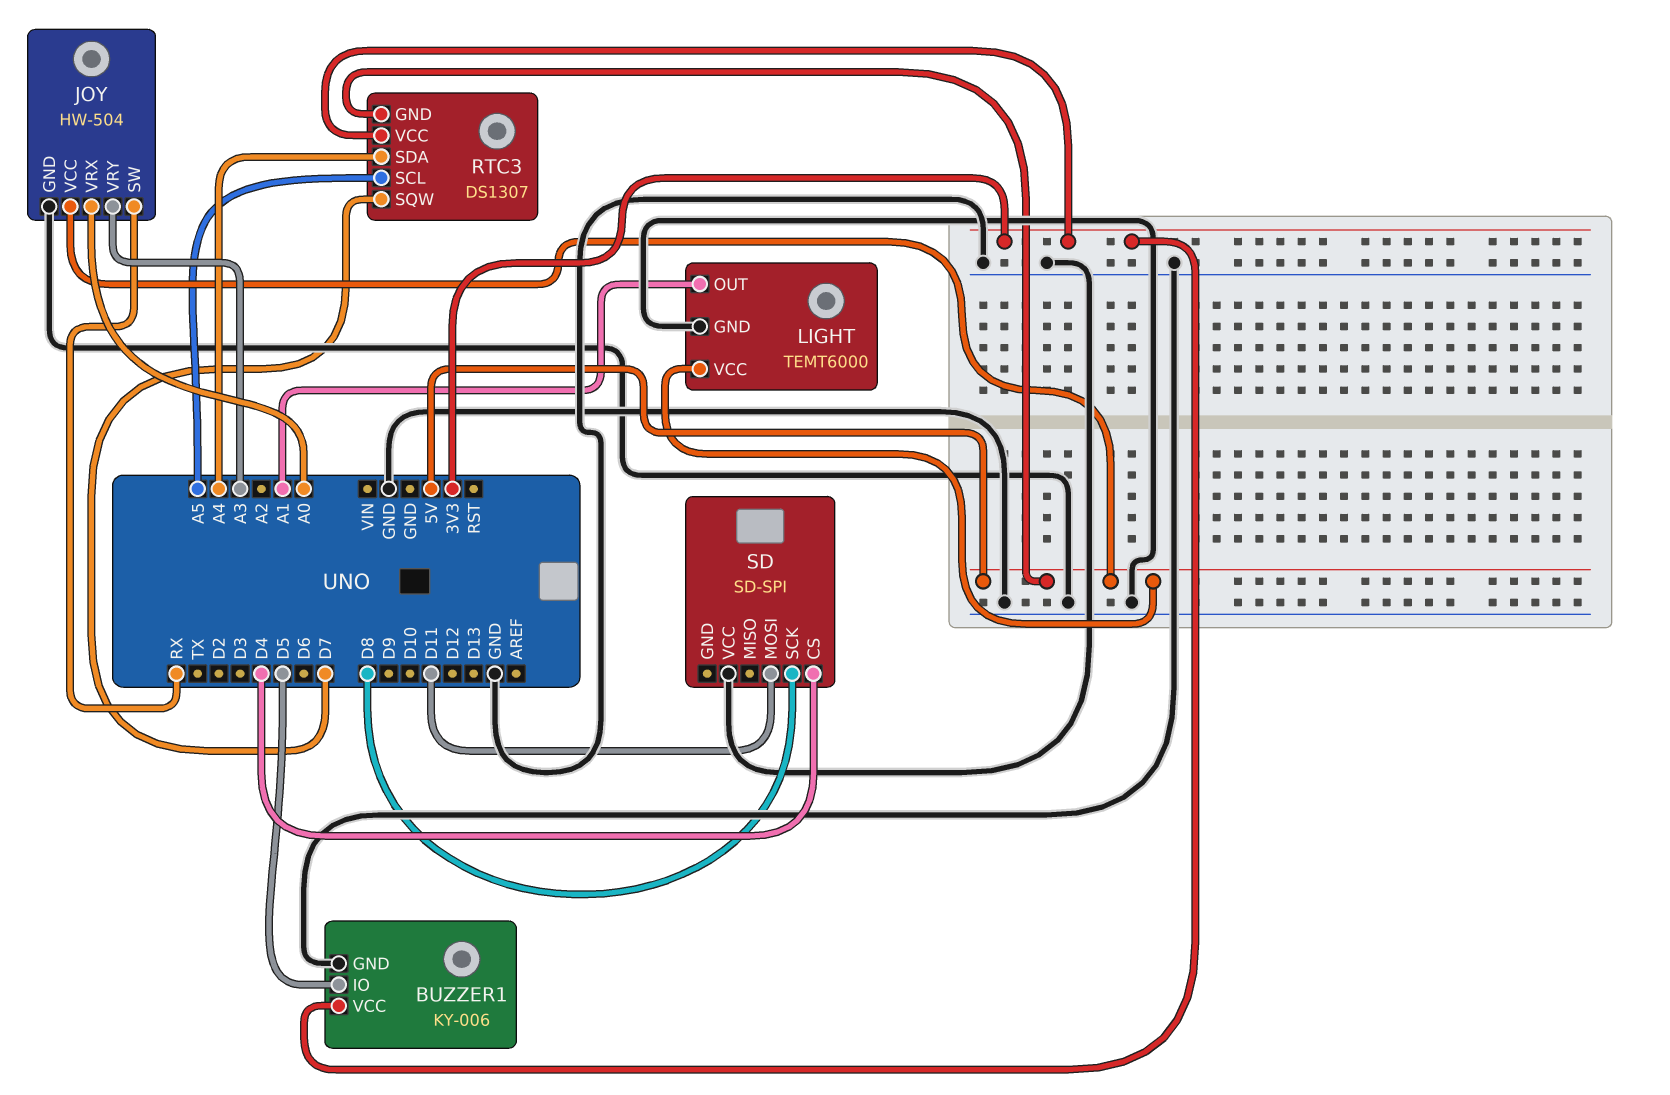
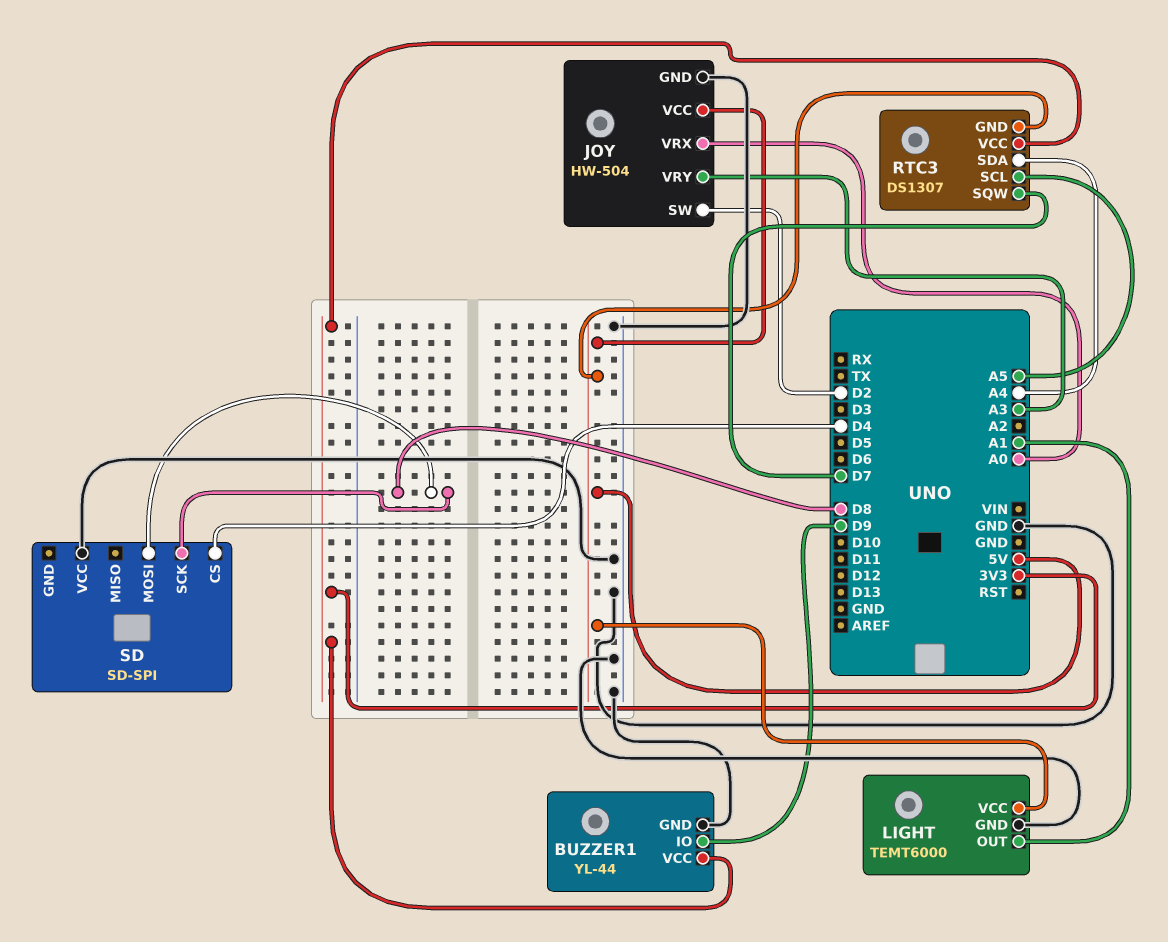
BUZZER1: KY-006 -> YL-44
BUZZER1 pin IO: D5 -> D9
JOY pin SW: RX -> D2
SD pin MOSI: D11 -> D8

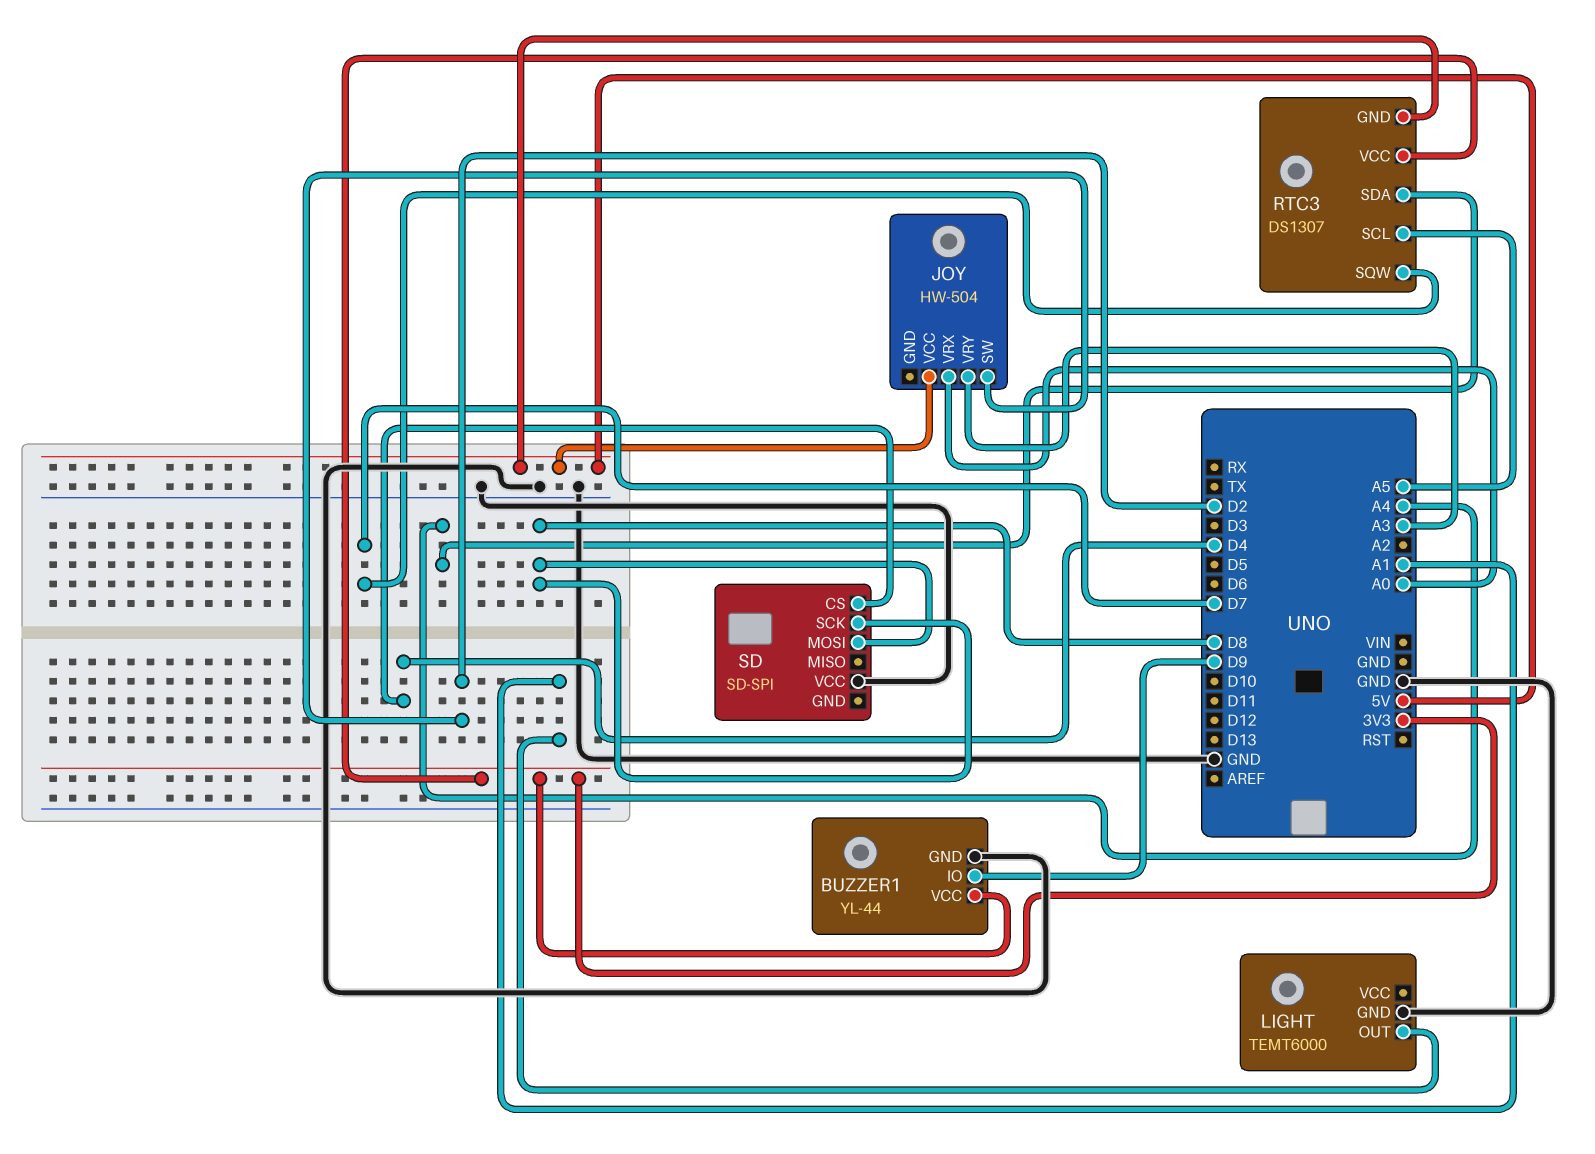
JOY pin GND: GND -> none
LIGHT pin VCC: 5V -> none

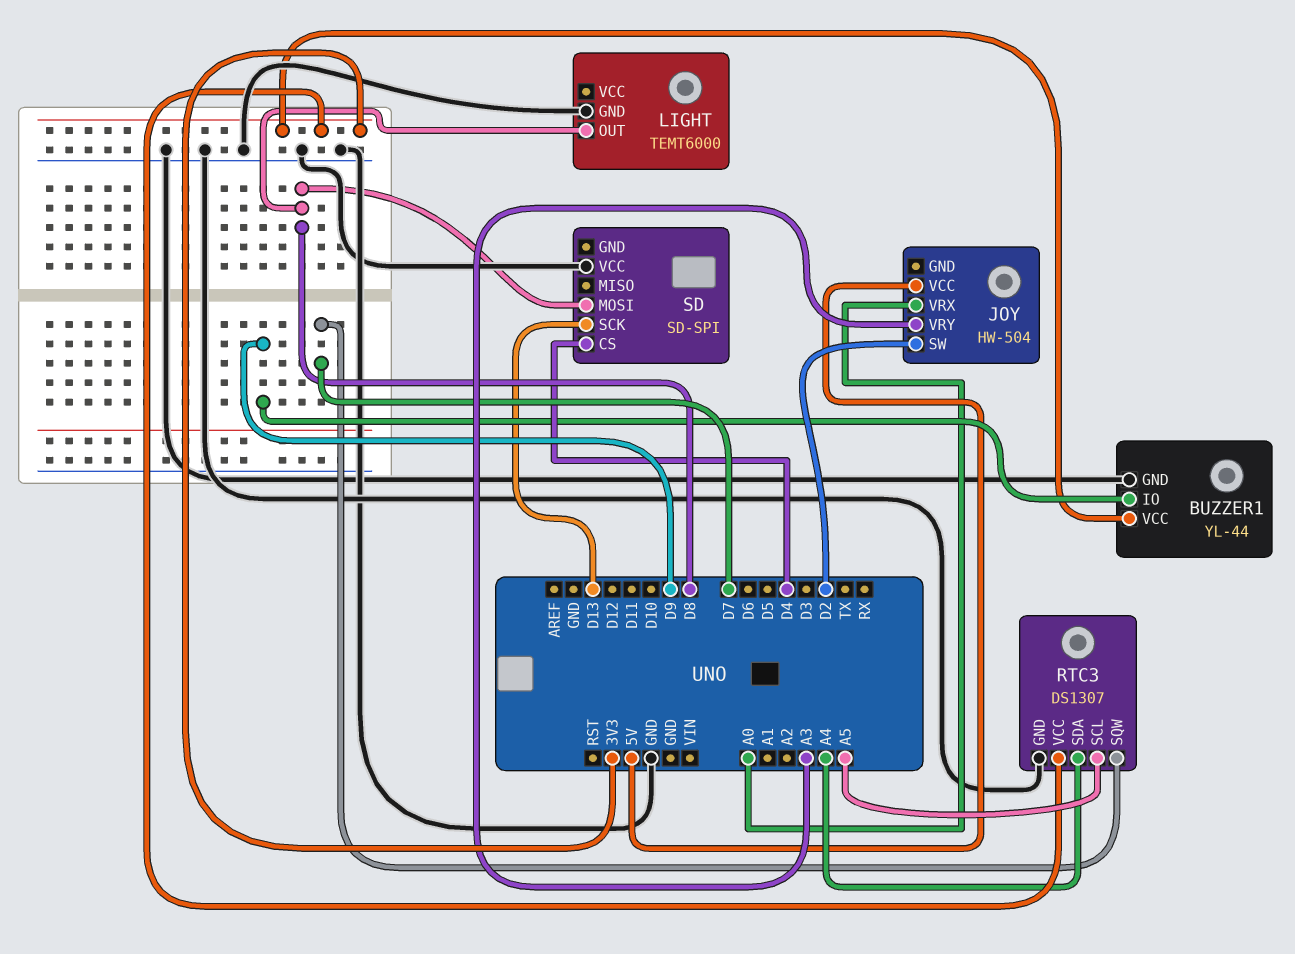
LIGHT pin OUT: A1 -> D8
RTC3 pin GND: 5V -> GND
SD pin SCK: D8 -> D13

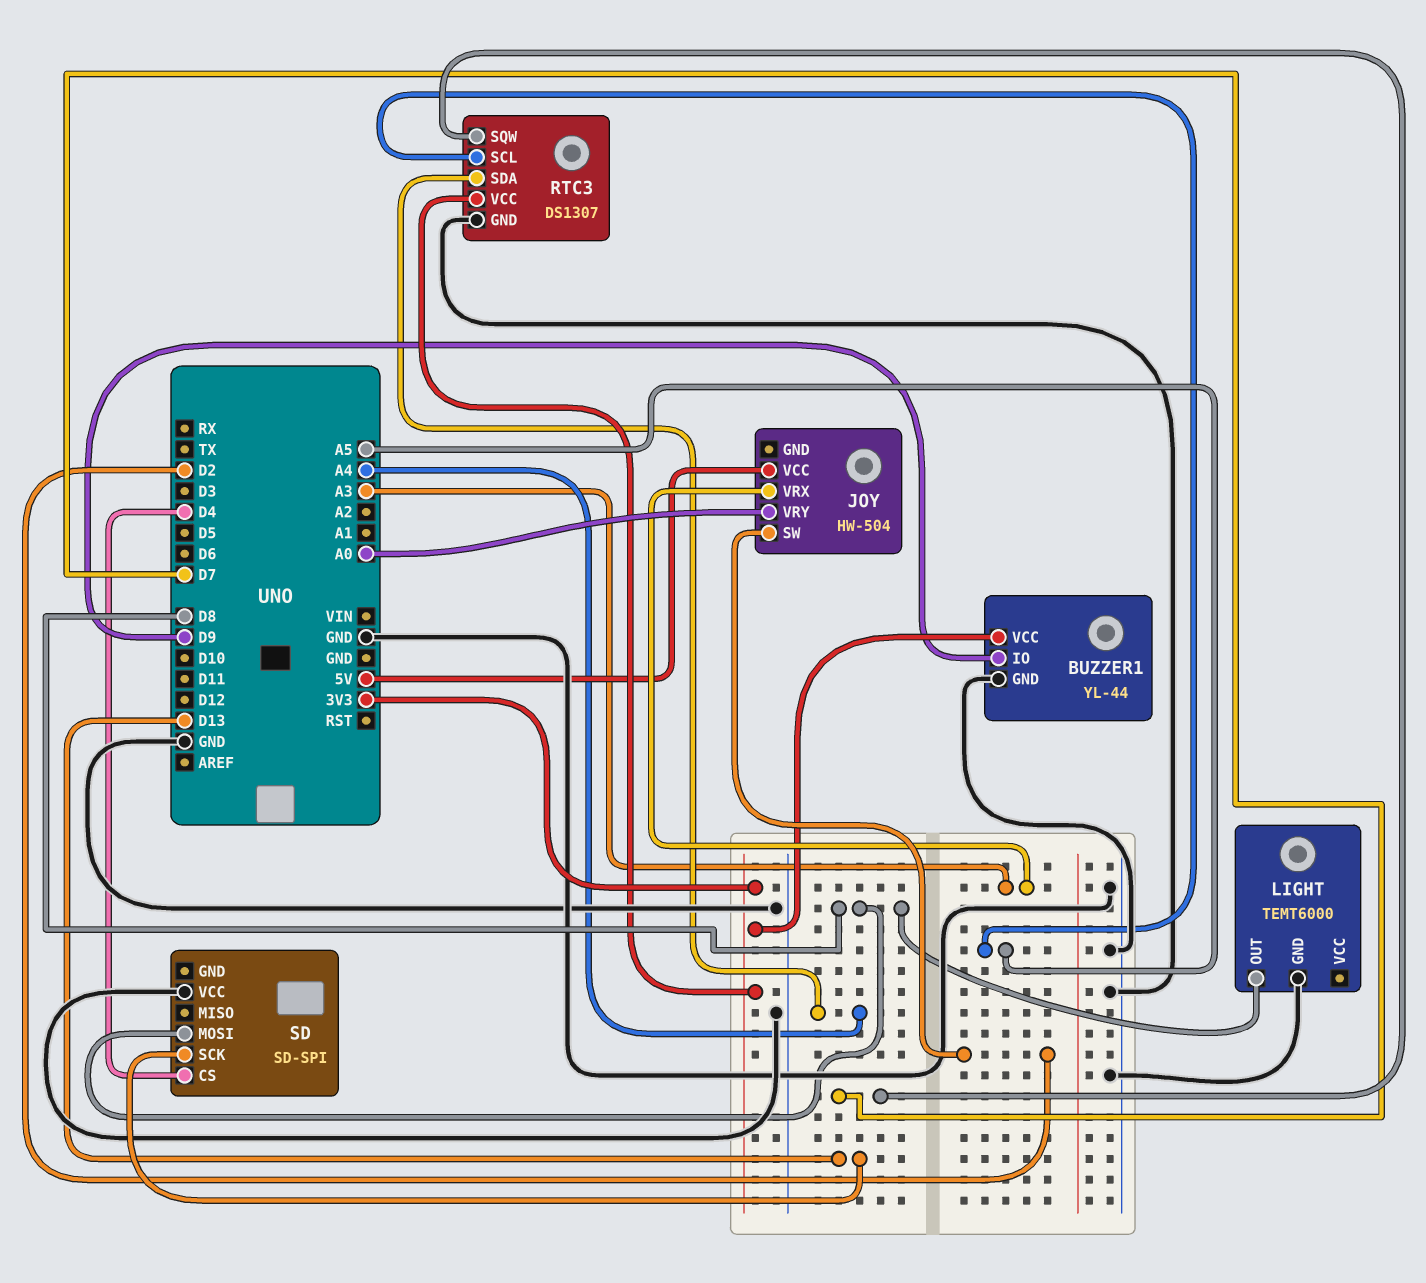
JOY pin VRX: A0 -> A3
JOY pin VRY: A3 -> A0

